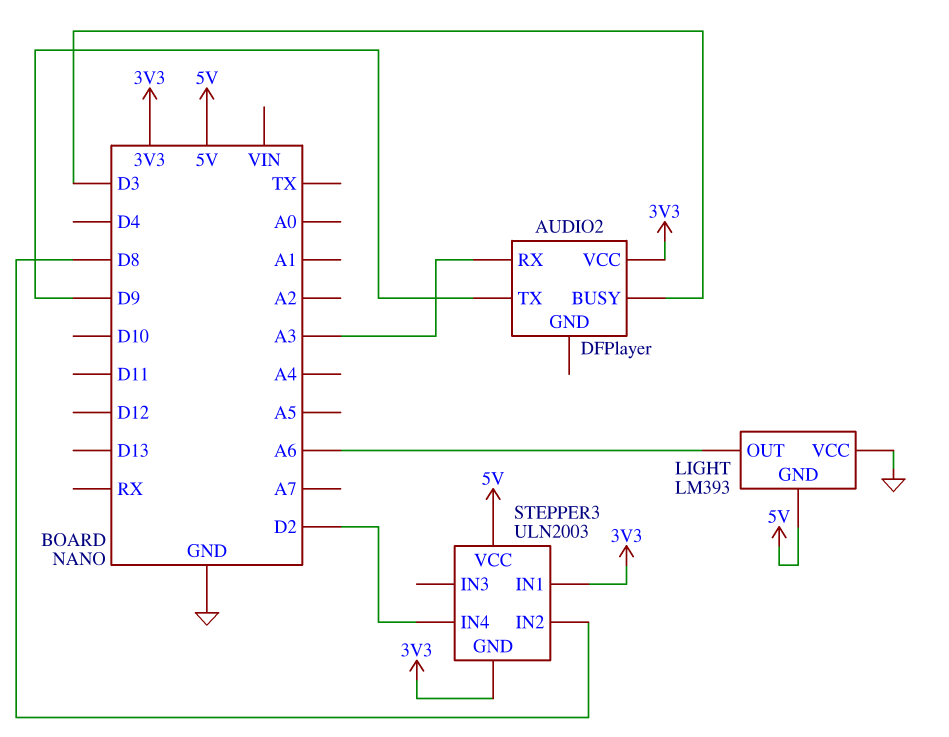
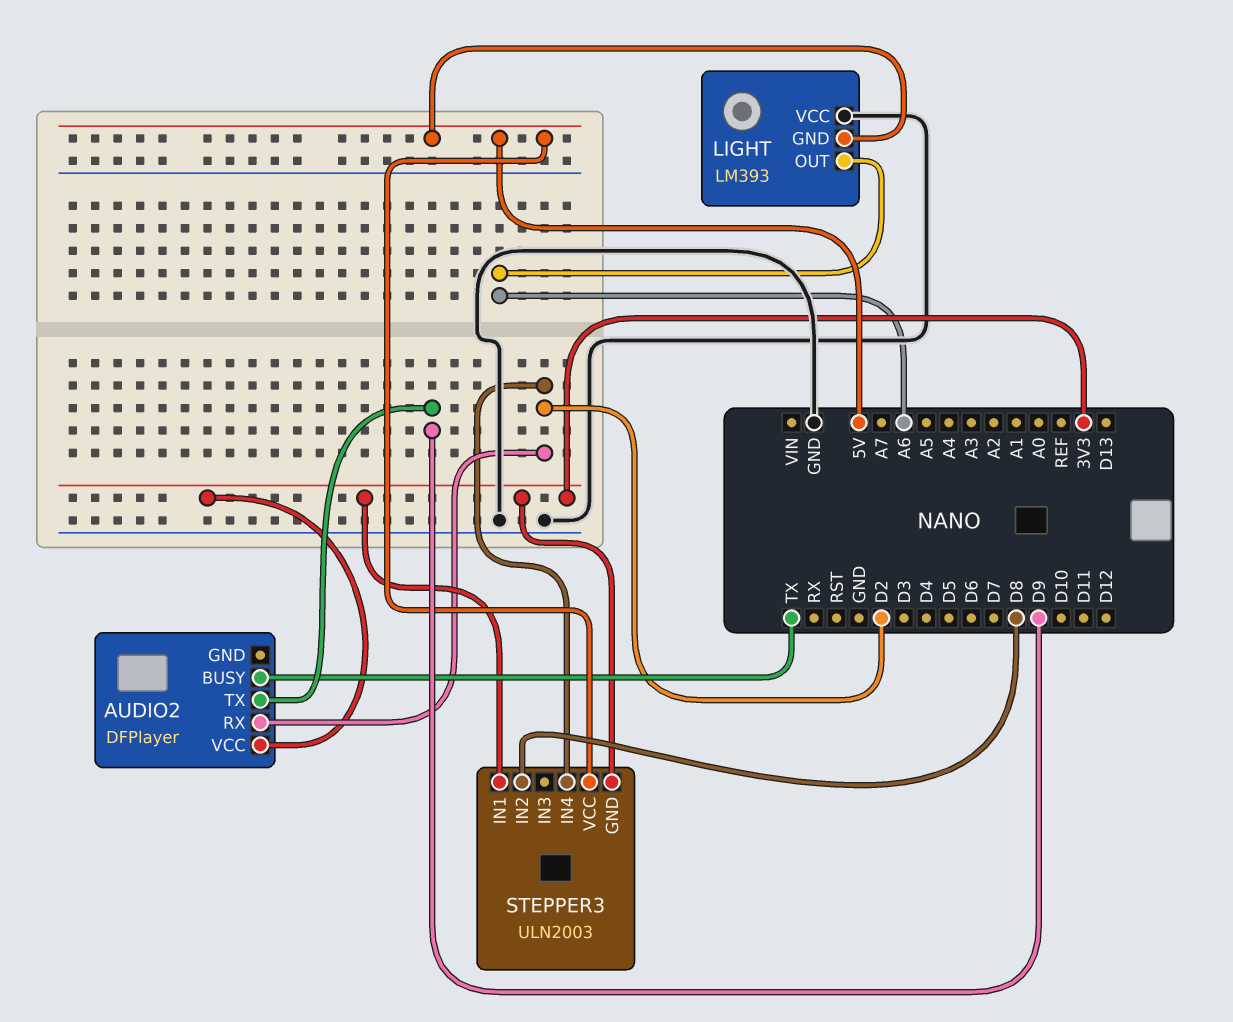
AUDIO2 pin BUSY: D3 -> TX
AUDIO2 pin RX: A3 -> D2

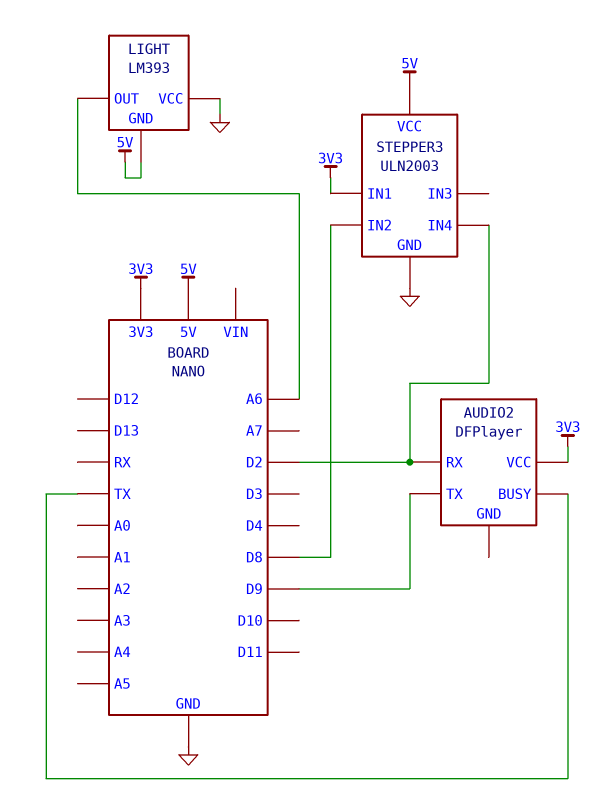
STEPPER3 pin GND: 3V3 -> GND

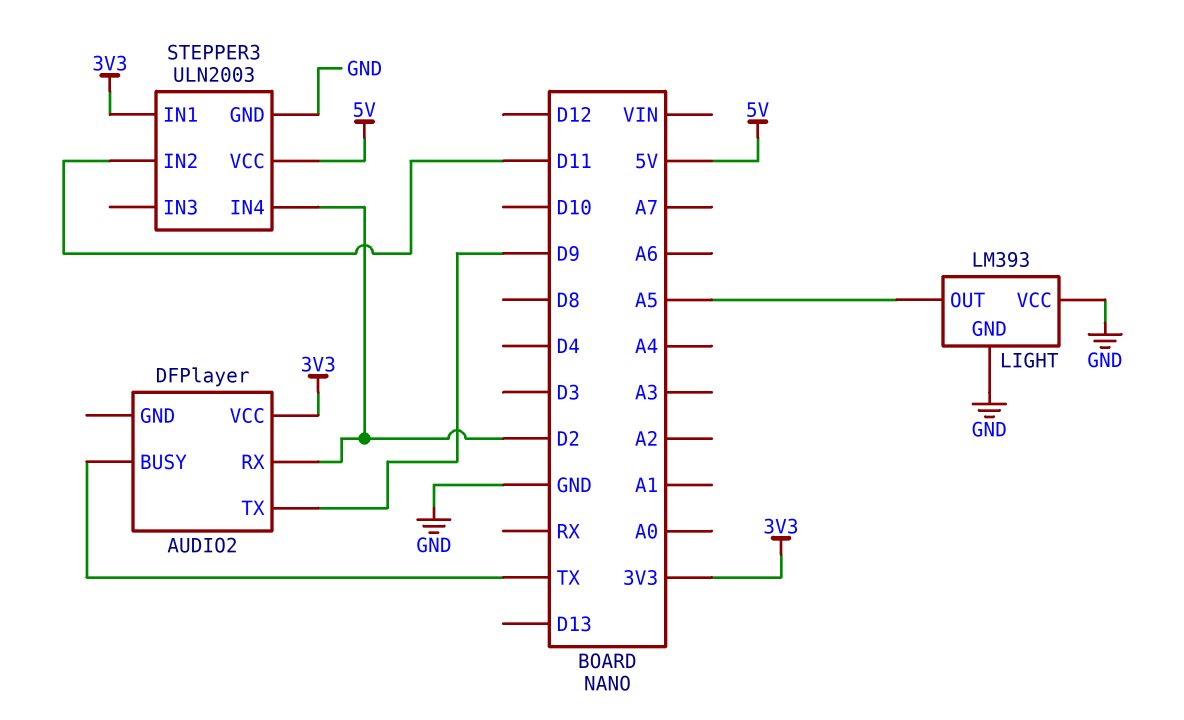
LIGHT pin GND: 5V -> GND
LIGHT pin OUT: A6 -> A5
STEPPER3 pin IN2: D8 -> D11

